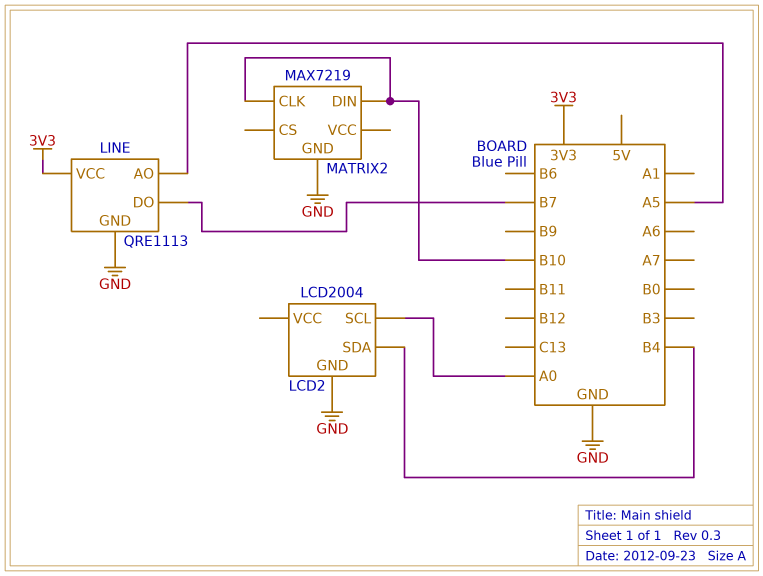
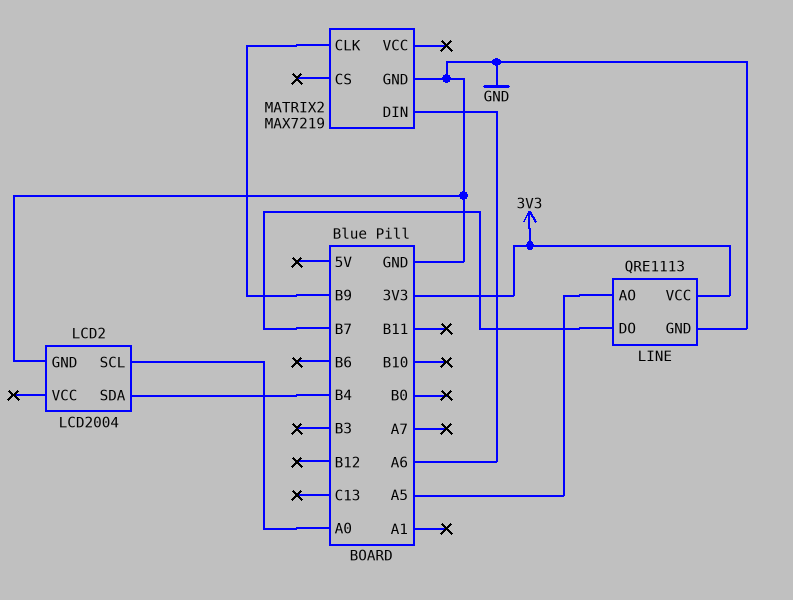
MATRIX2 pin CLK: B10 -> B9
MATRIX2 pin DIN: B10 -> A6

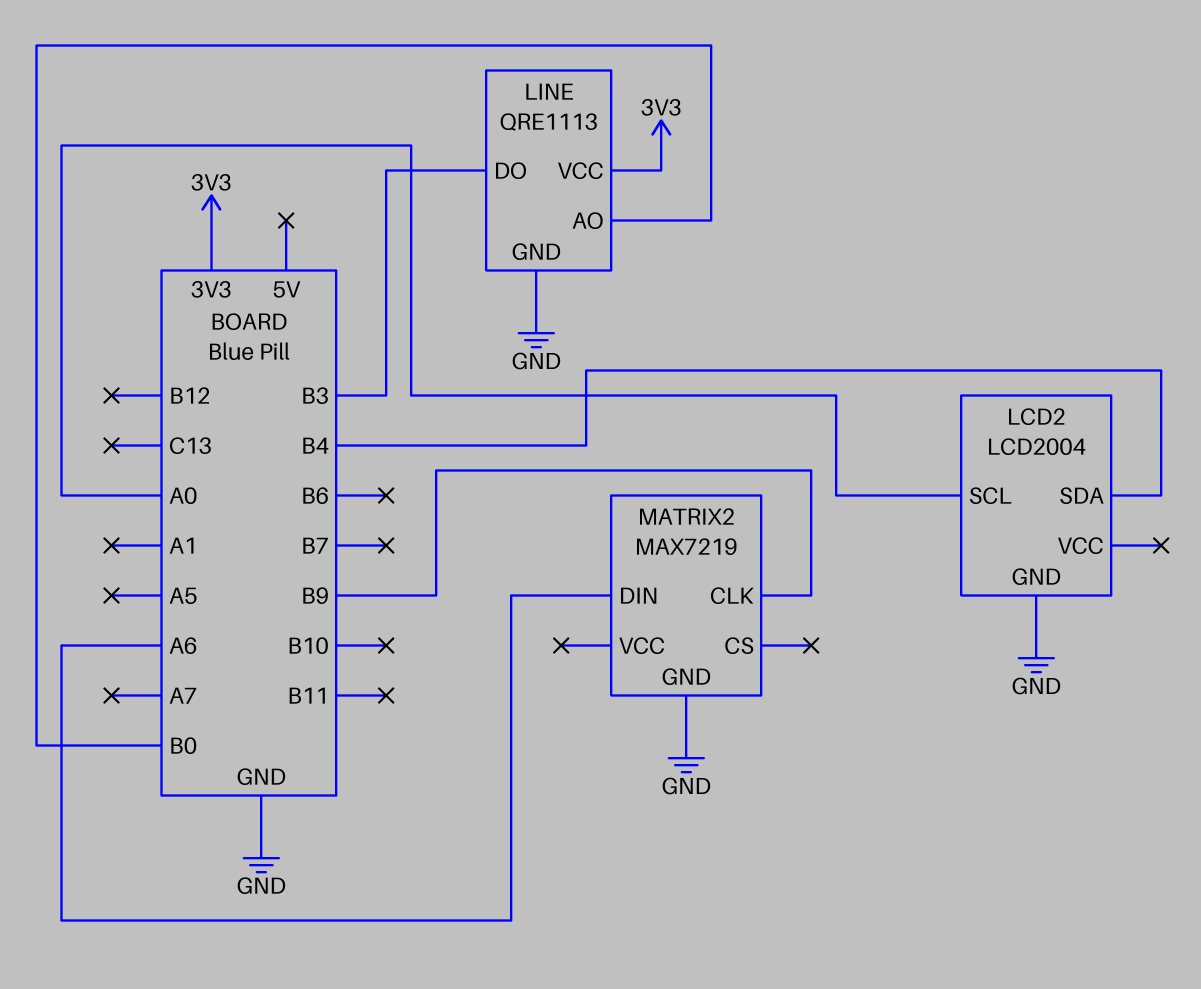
LINE pin AO: A5 -> B0
LINE pin DO: B7 -> B3

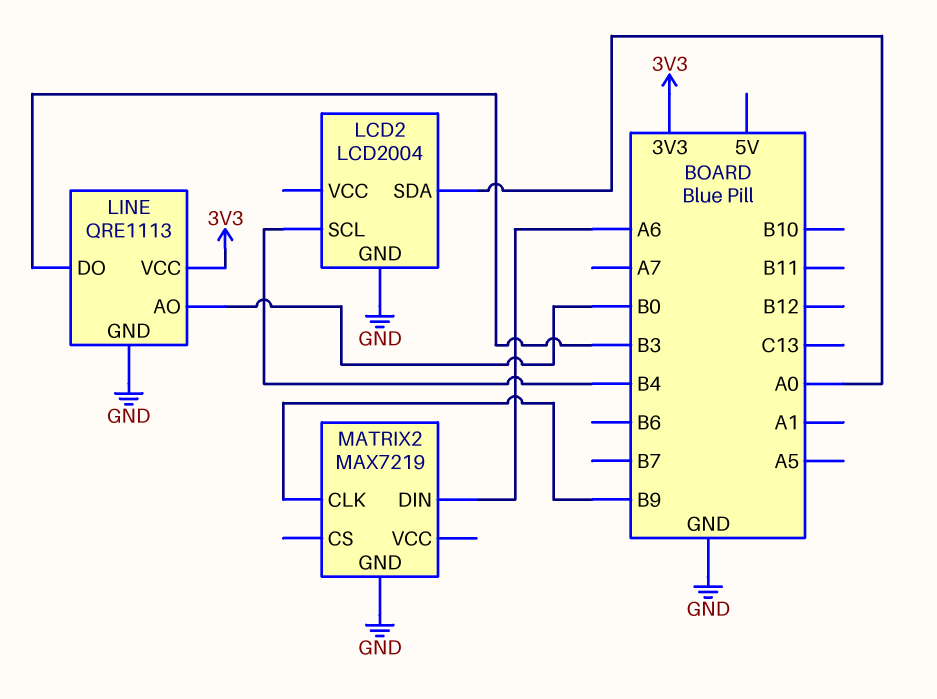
LCD2 pin SCL: A0 -> B4
LCD2 pin SDA: B4 -> A0

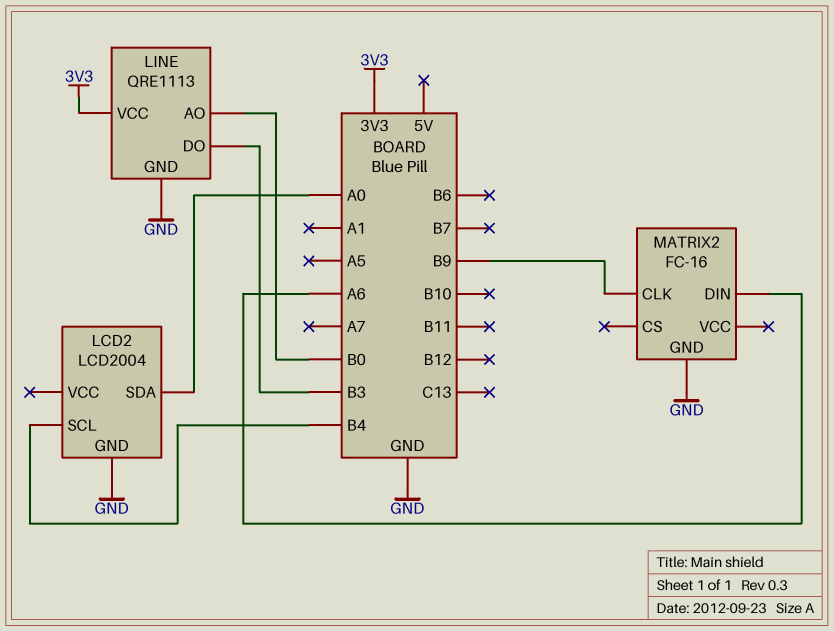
MATRIX2: MAX7219 -> FC-16

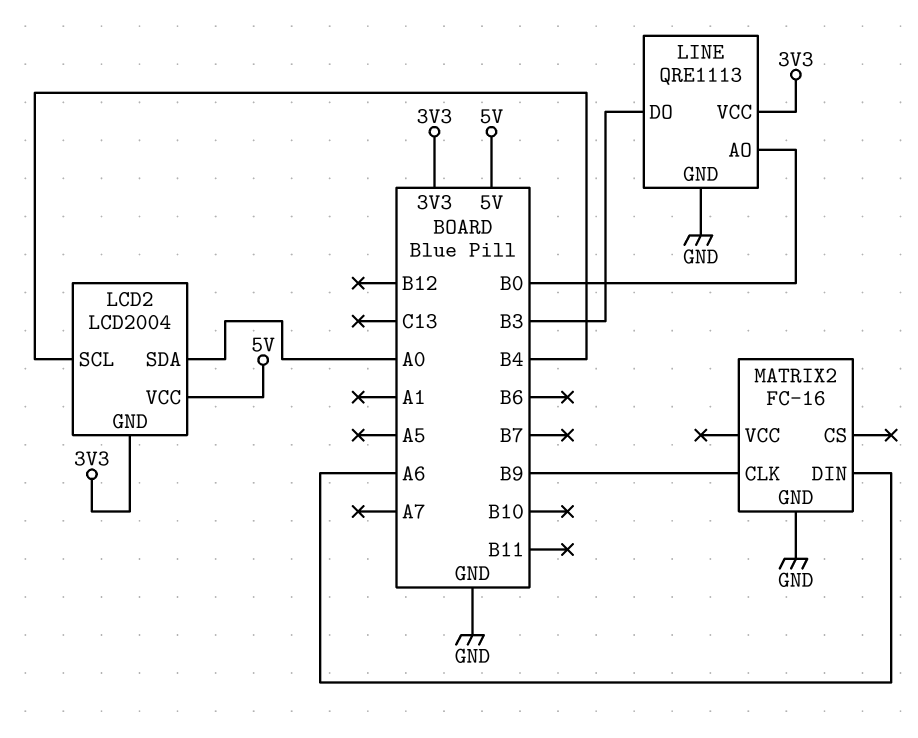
LCD2 pin GND: GND -> 3V3
LCD2 pin VCC: none -> 5V

